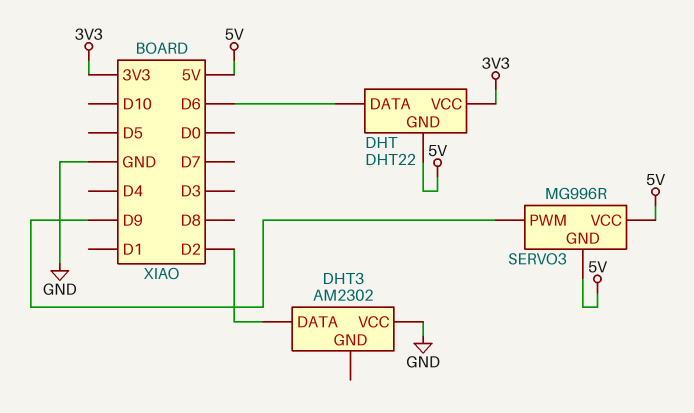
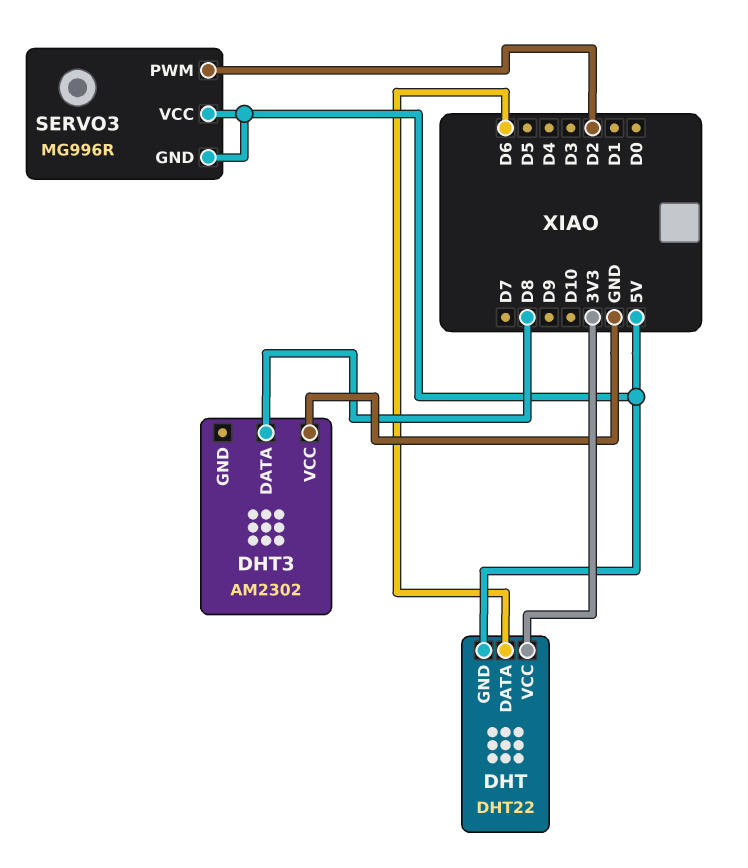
DHT3 pin DATA: D2 -> D8
SERVO3 pin PWM: D9 -> D2

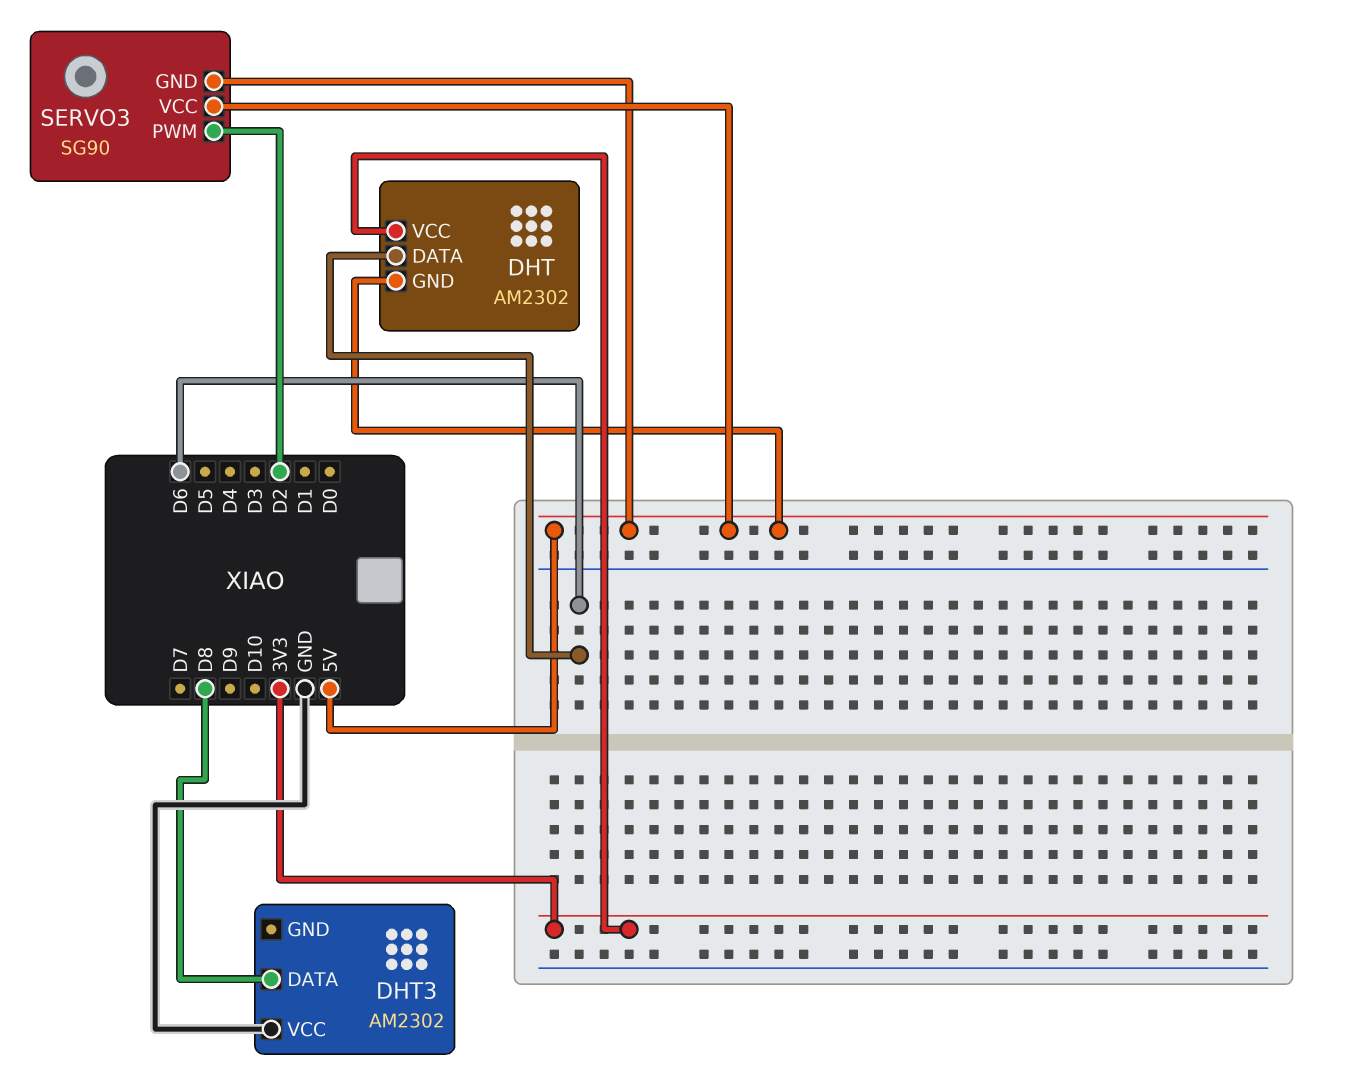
DHT: DHT22 -> AM2302
SERVO3: MG996R -> SG90

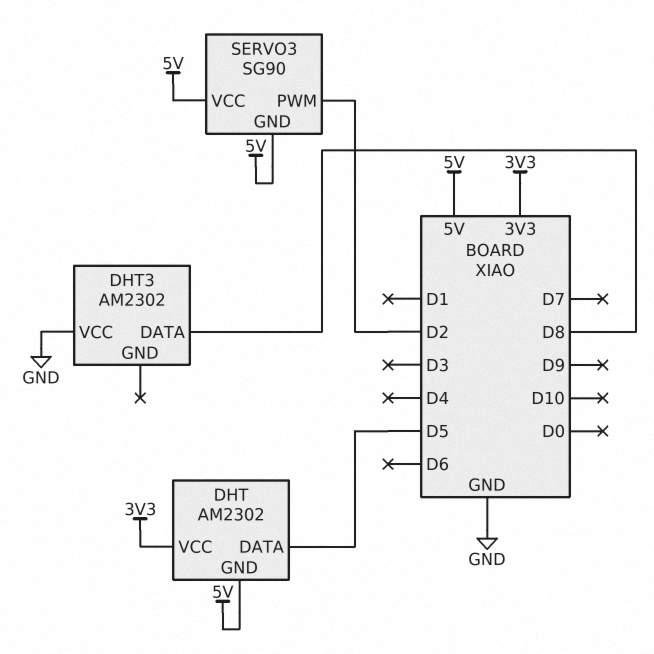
DHT pin DATA: D6 -> D5

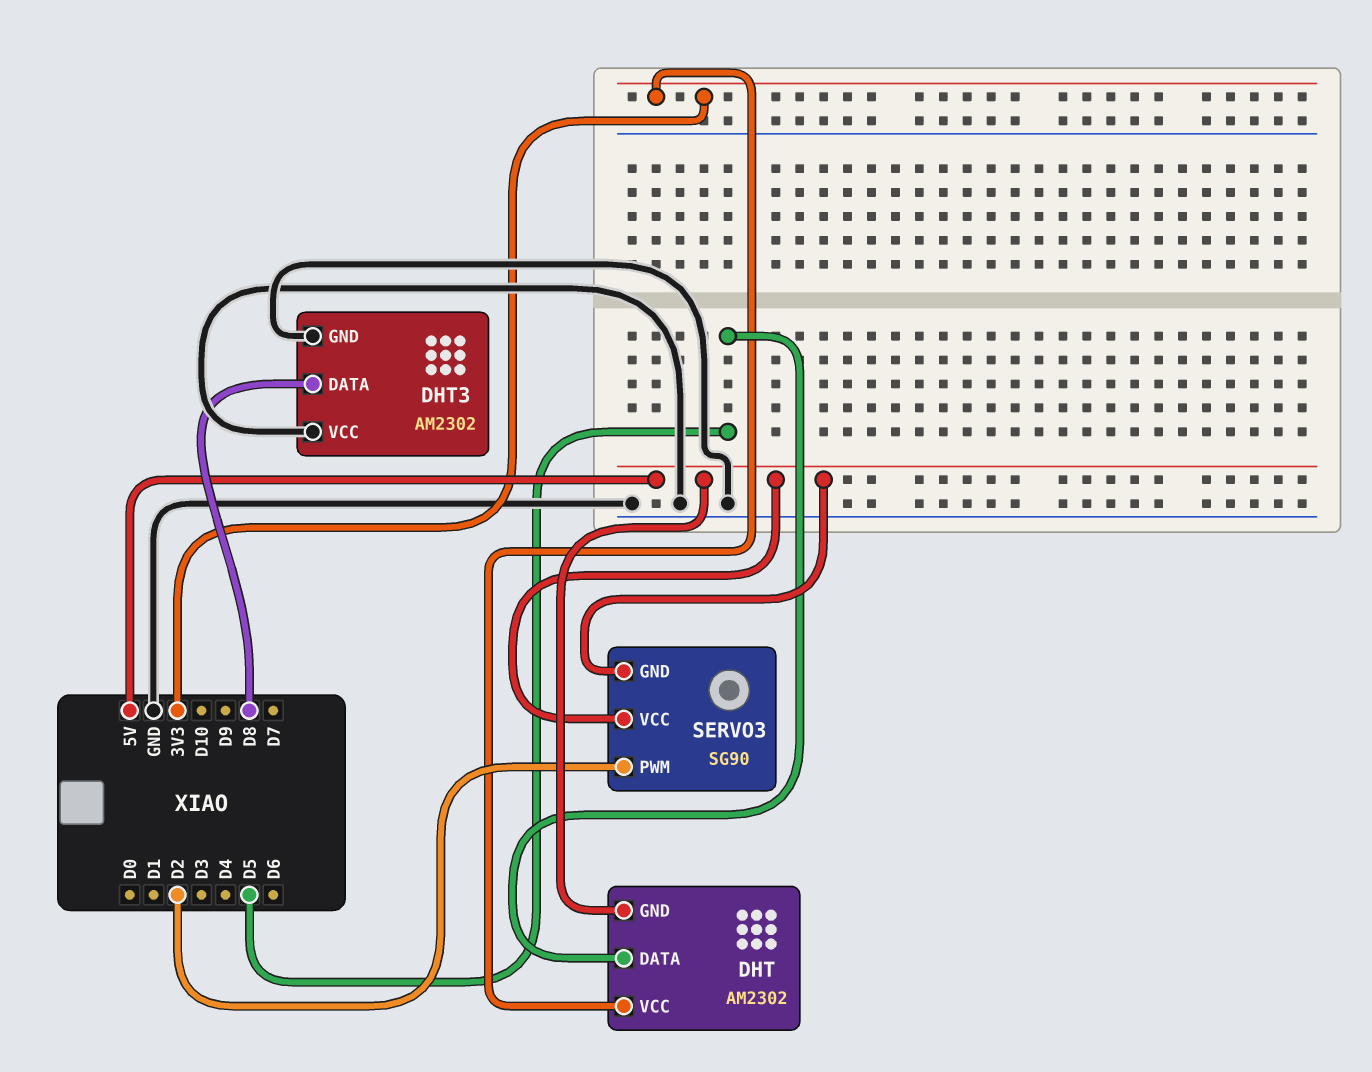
DHT3 pin GND: none -> GND

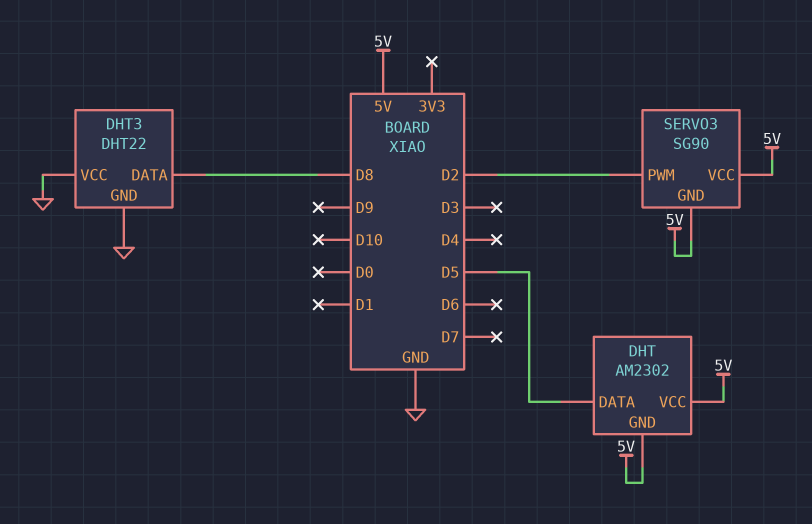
DHT pin VCC: 3V3 -> 5V
DHT3: AM2302 -> DHT22

